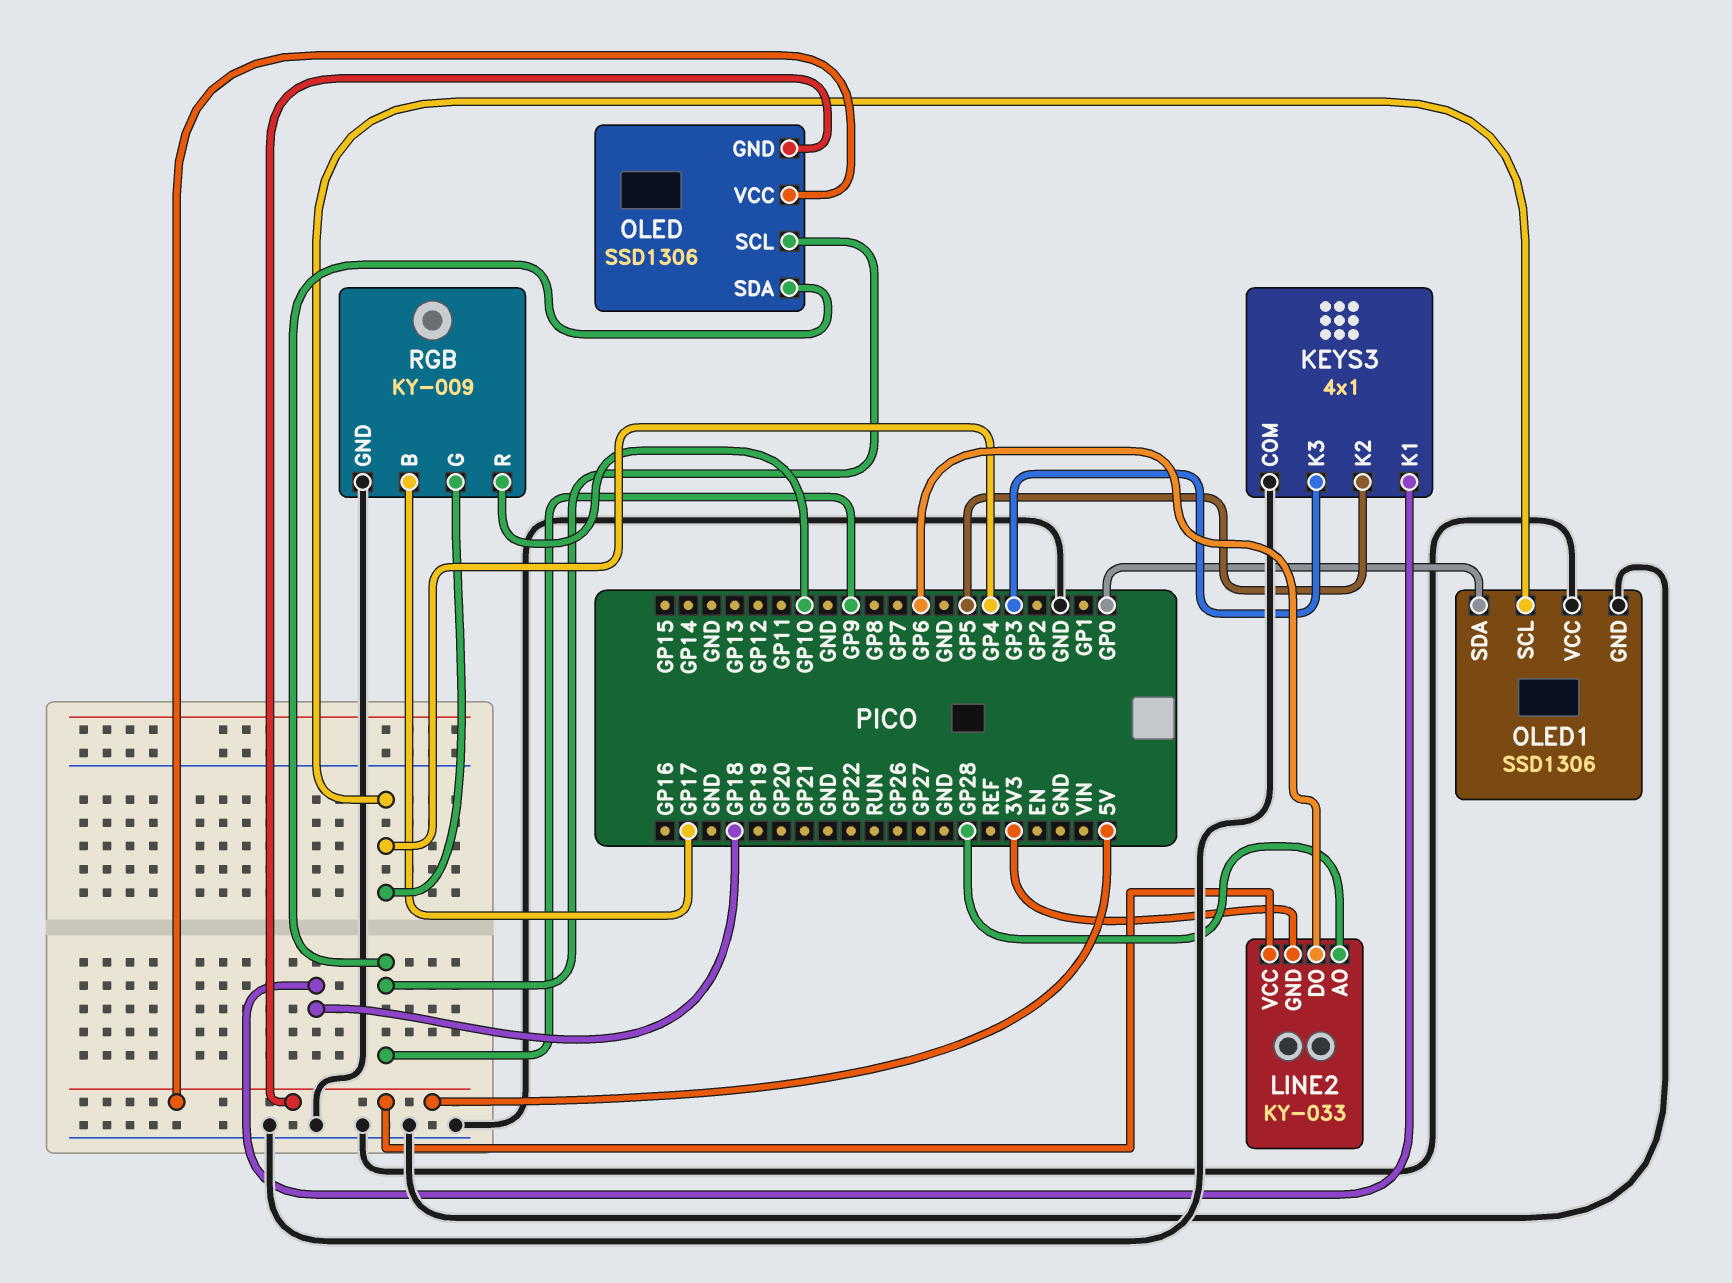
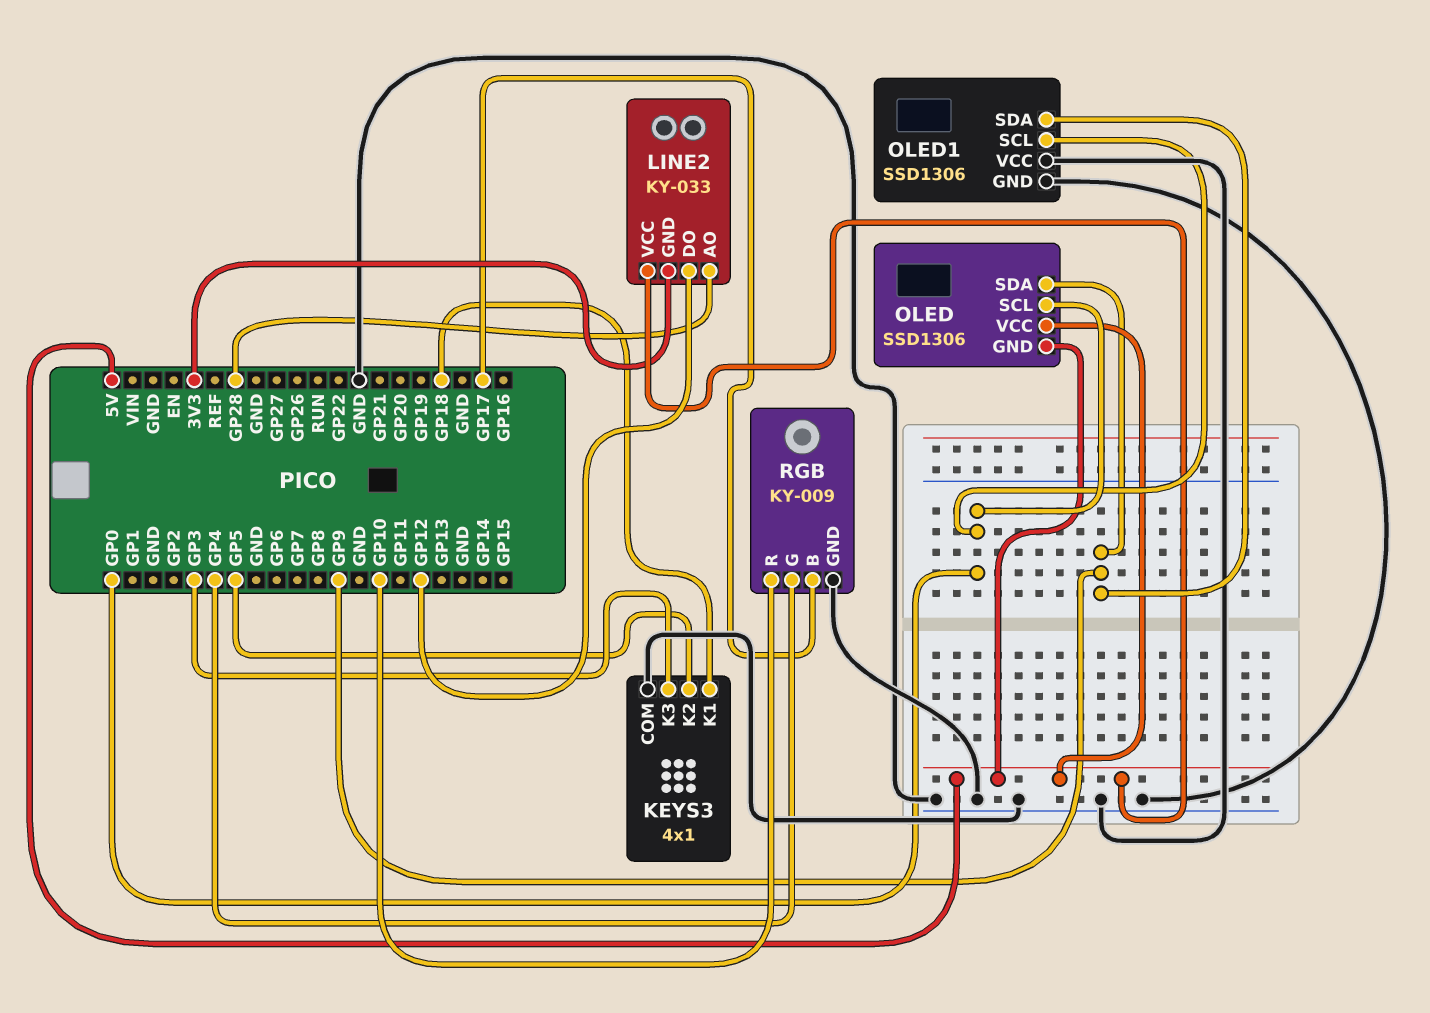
LINE2 pin DO: GP6 -> GP12
OLED pin SCL: GP9 -> GP0
OLED1 pin SCL: GP4 -> GP0
OLED1 pin SDA: GP0 -> GP9

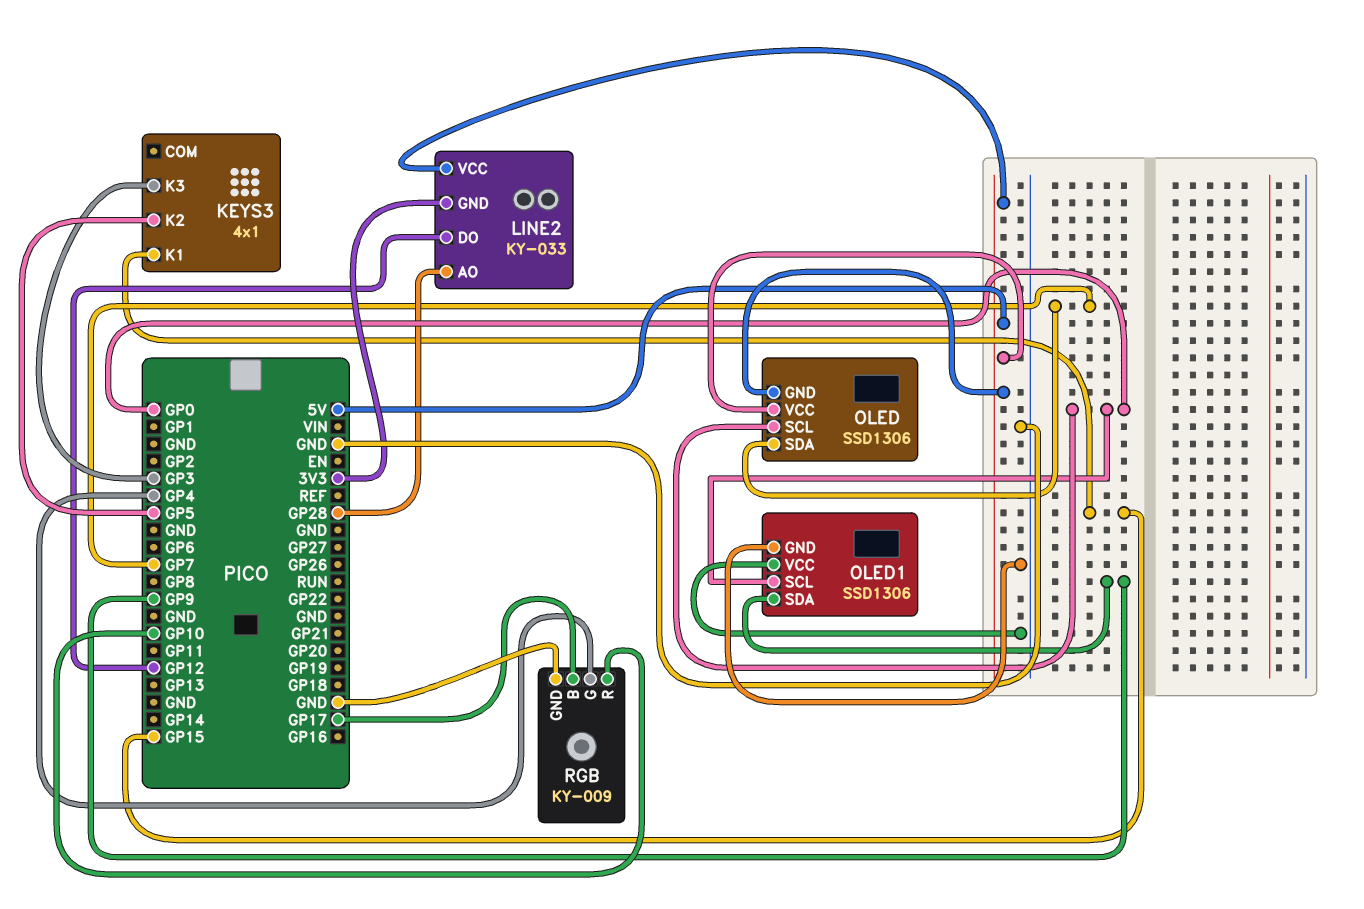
KEYS3 pin COM: GND -> none
KEYS3 pin K1: GP18 -> GP15
OLED pin SDA: GP9 -> GP7

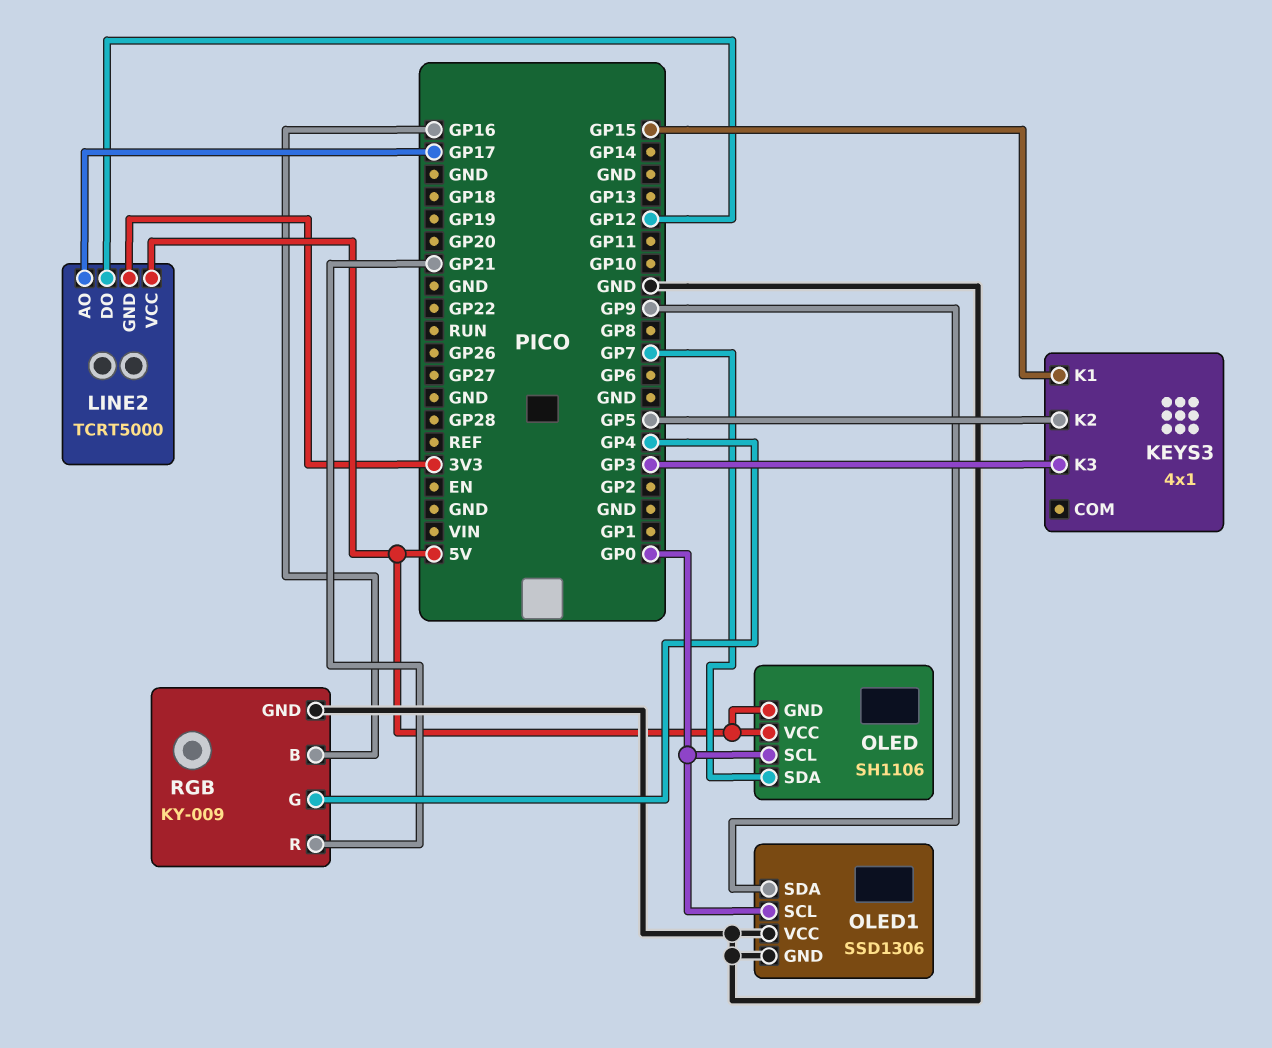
LINE2: KY-033 -> TCRT5000
LINE2 pin AO: GP28 -> GP17
OLED: SSD1306 -> SH1106
RGB pin B: GP17 -> GP16
RGB pin R: GP10 -> GP21

